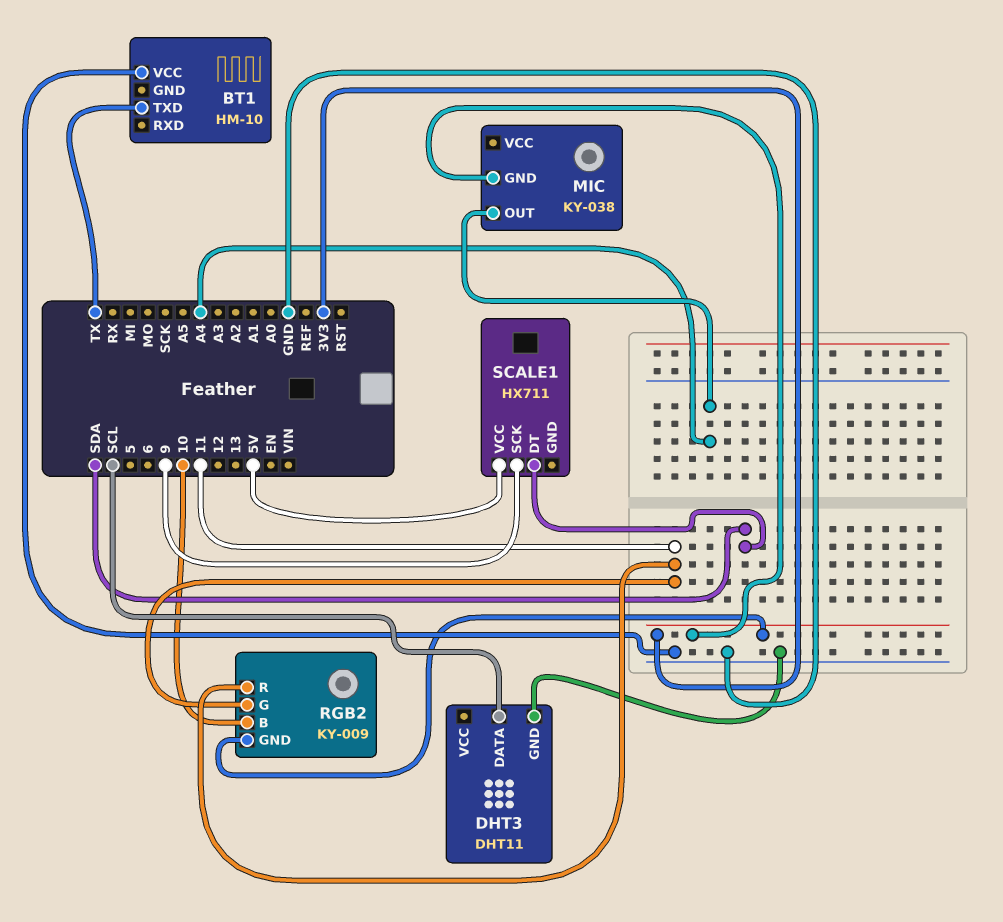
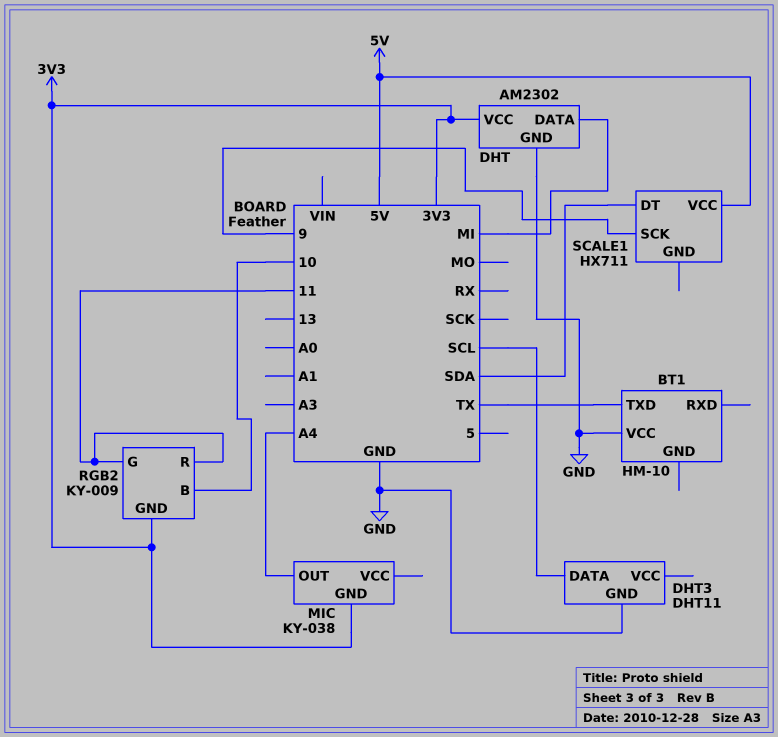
DHT: none -> AM2302
DHT pin DATA: none -> MI
DHT pin GND: none -> GND
DHT pin VCC: none -> 3V3

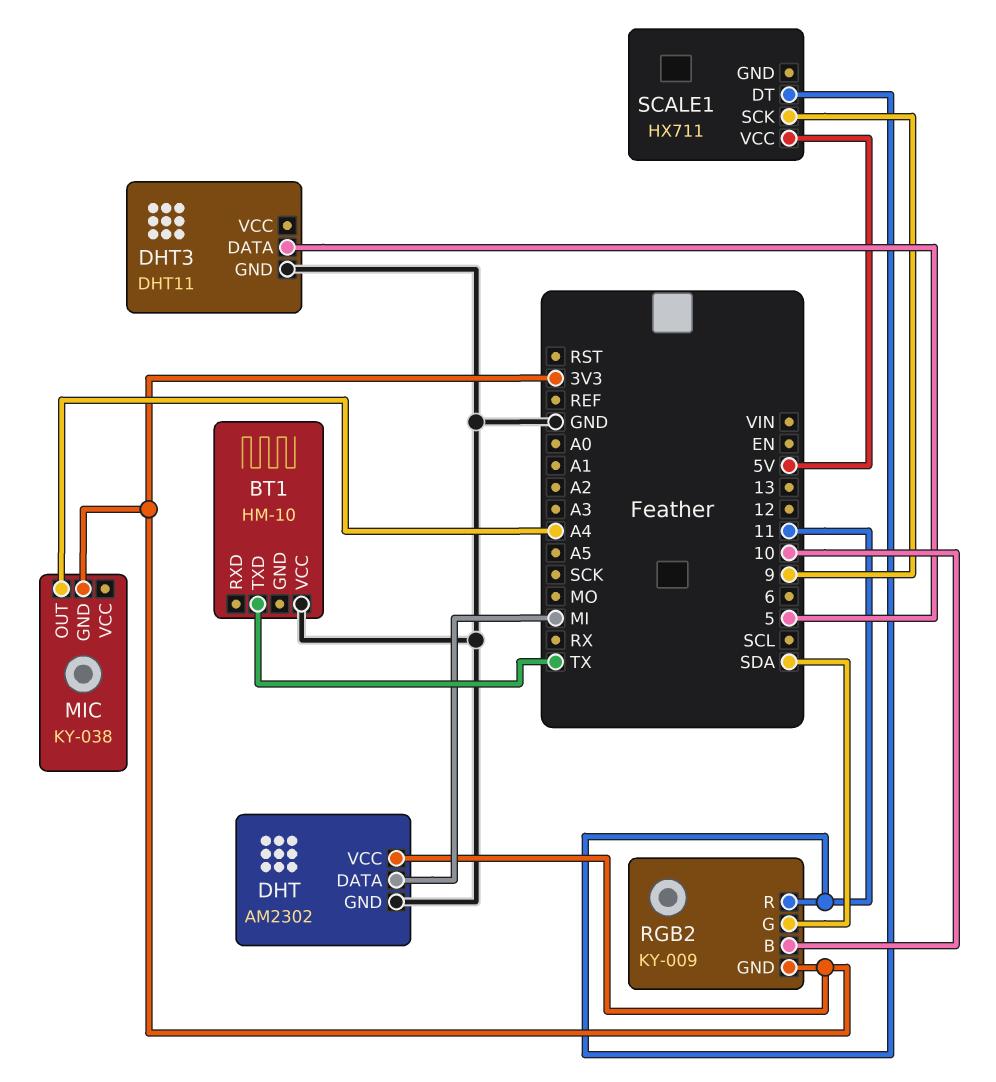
DHT3 pin DATA: SCL -> 5
RGB2 pin G: 11 -> SDA
SCALE1 pin DT: SDA -> 11

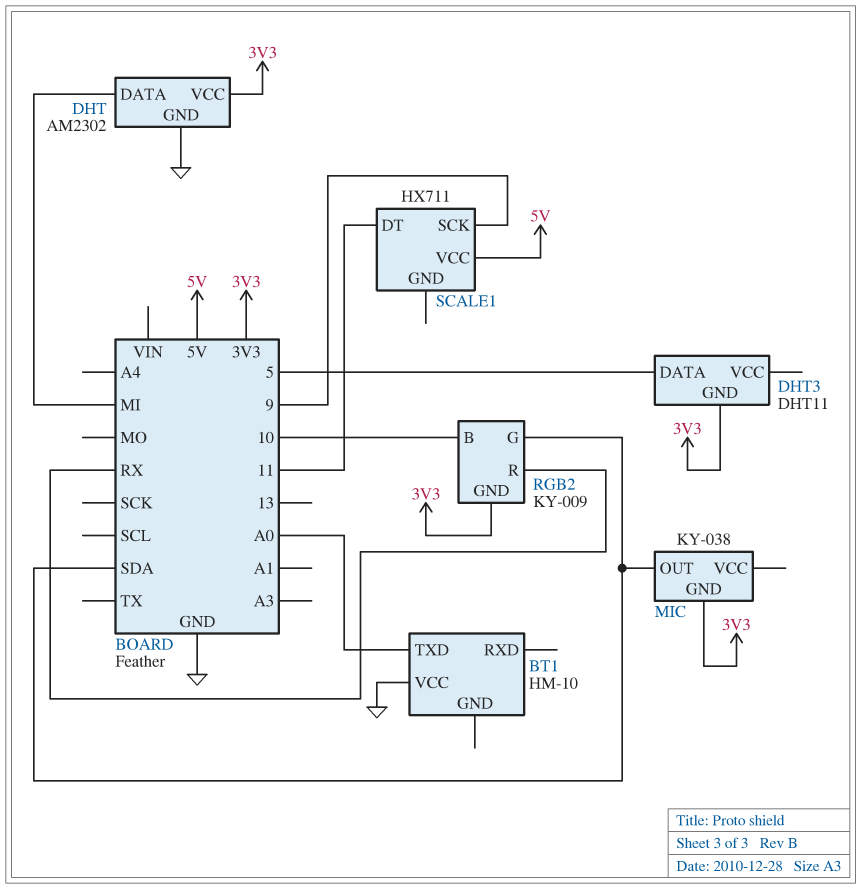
BT1 pin TXD: TX -> A0
DHT3 pin GND: GND -> 3V3
MIC pin OUT: A4 -> SDA
RGB2 pin R: 11 -> RX

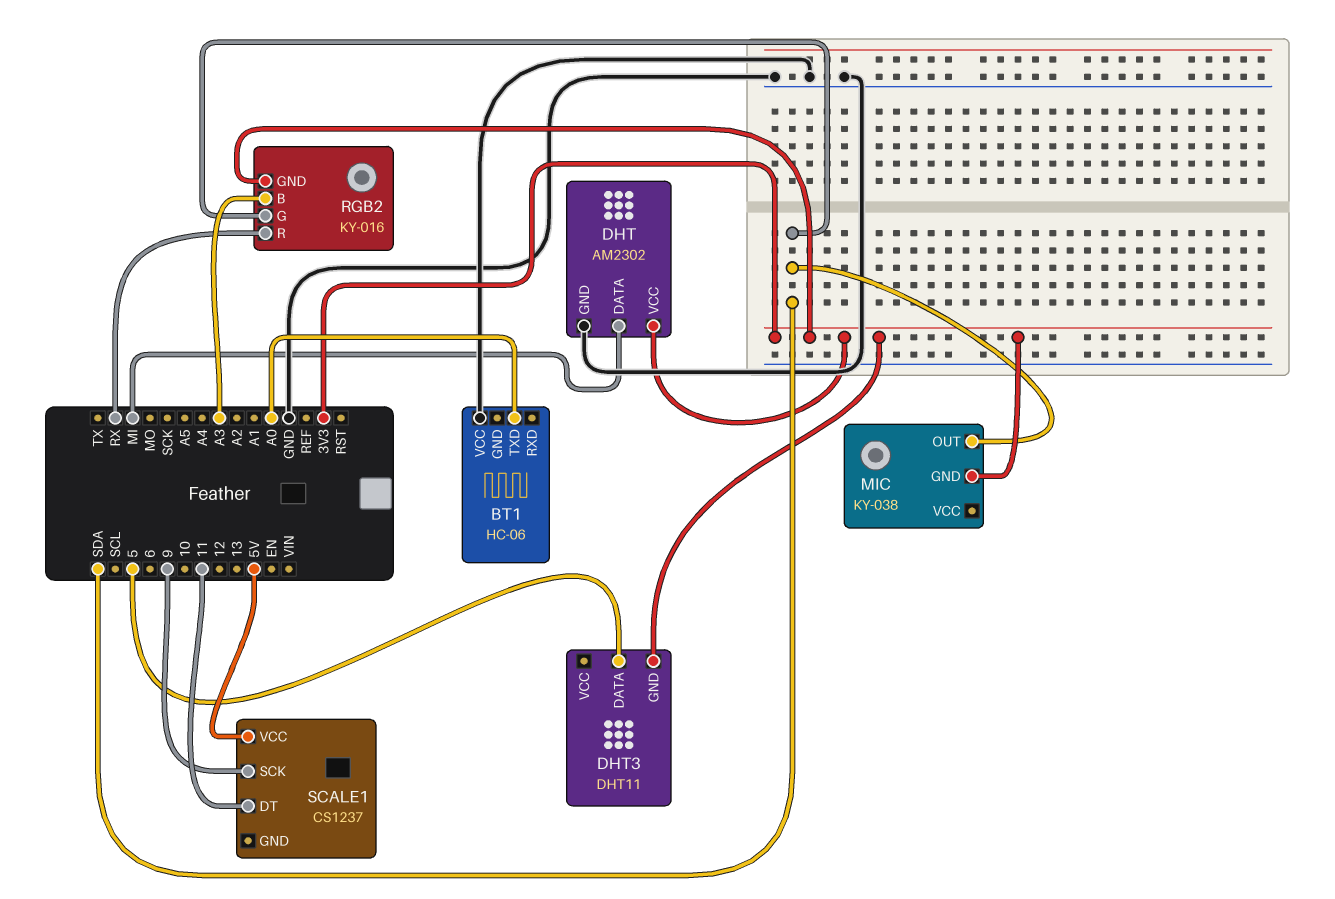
BT1: HM-10 -> HC-06
RGB2: KY-009 -> KY-016
RGB2 pin B: 10 -> A3
SCALE1: HX711 -> CS1237

